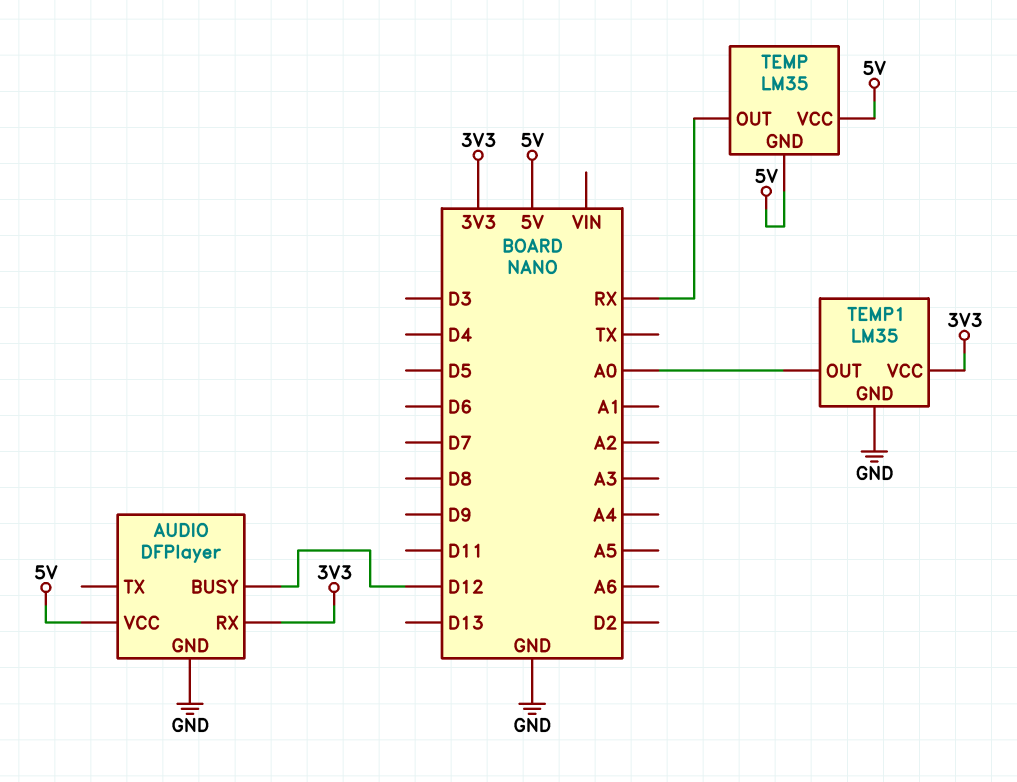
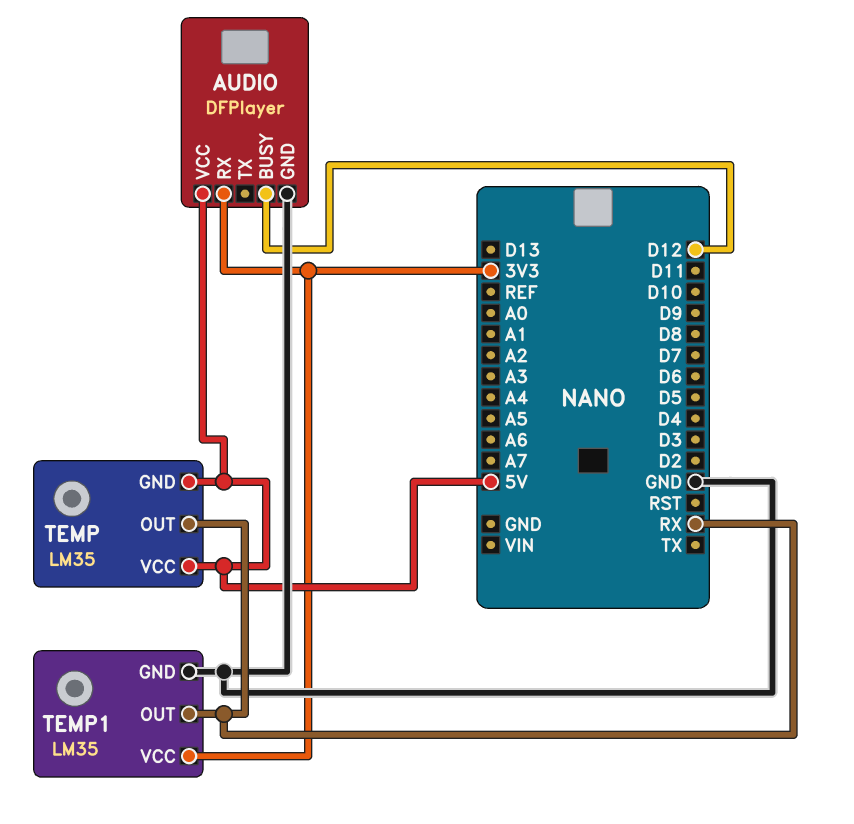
TEMP1 pin OUT: A0 -> RX

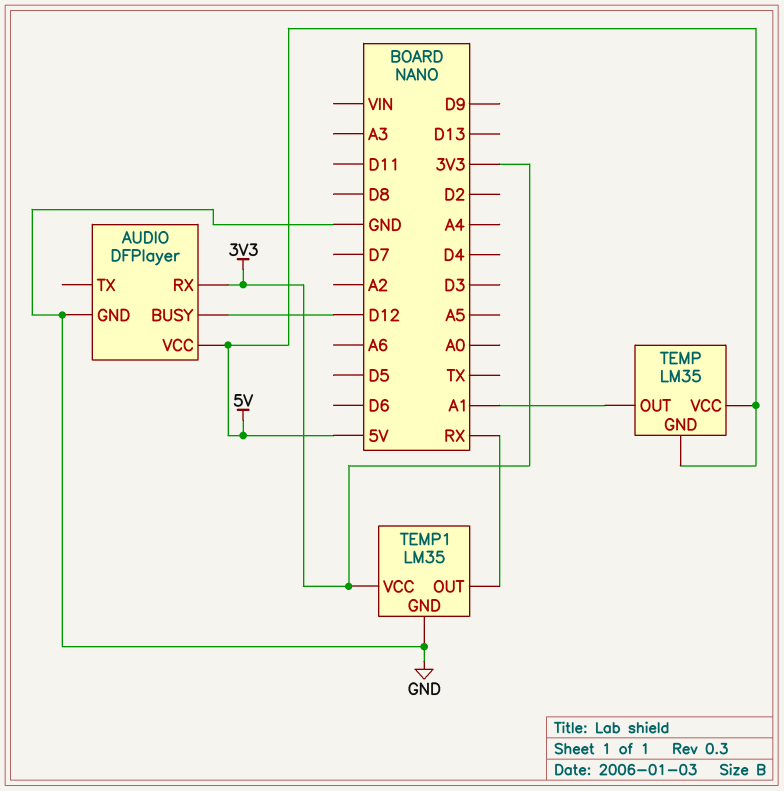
TEMP pin OUT: RX -> A1

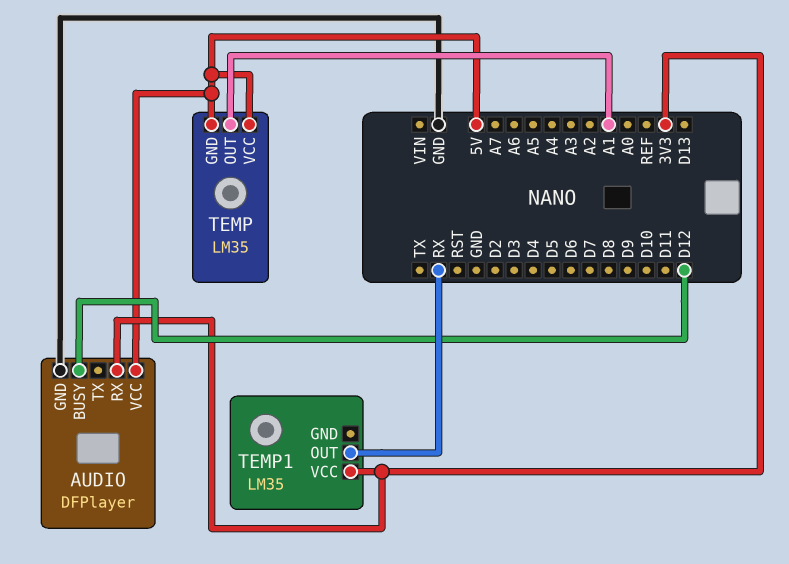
TEMP1 pin GND: GND -> none

